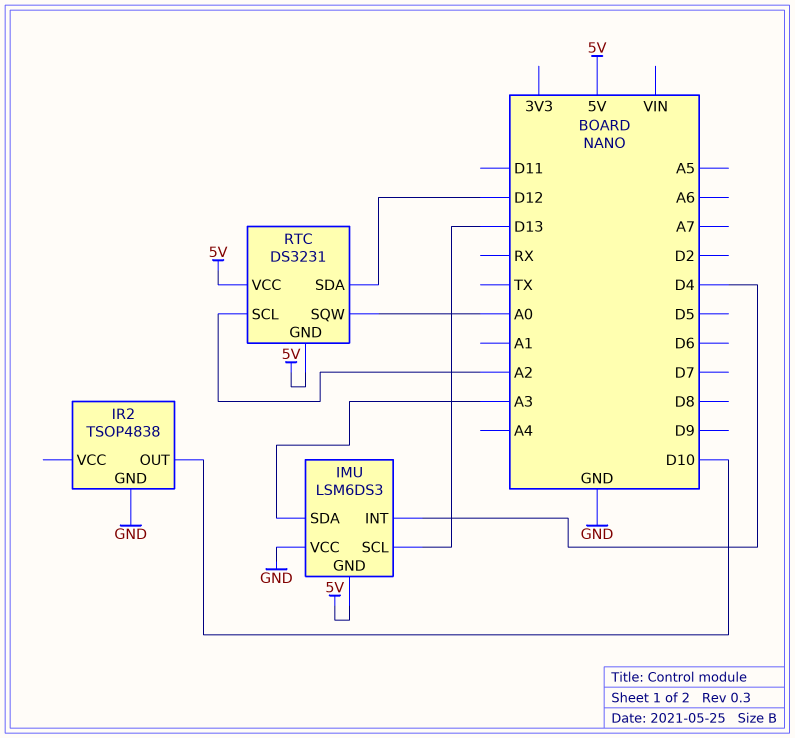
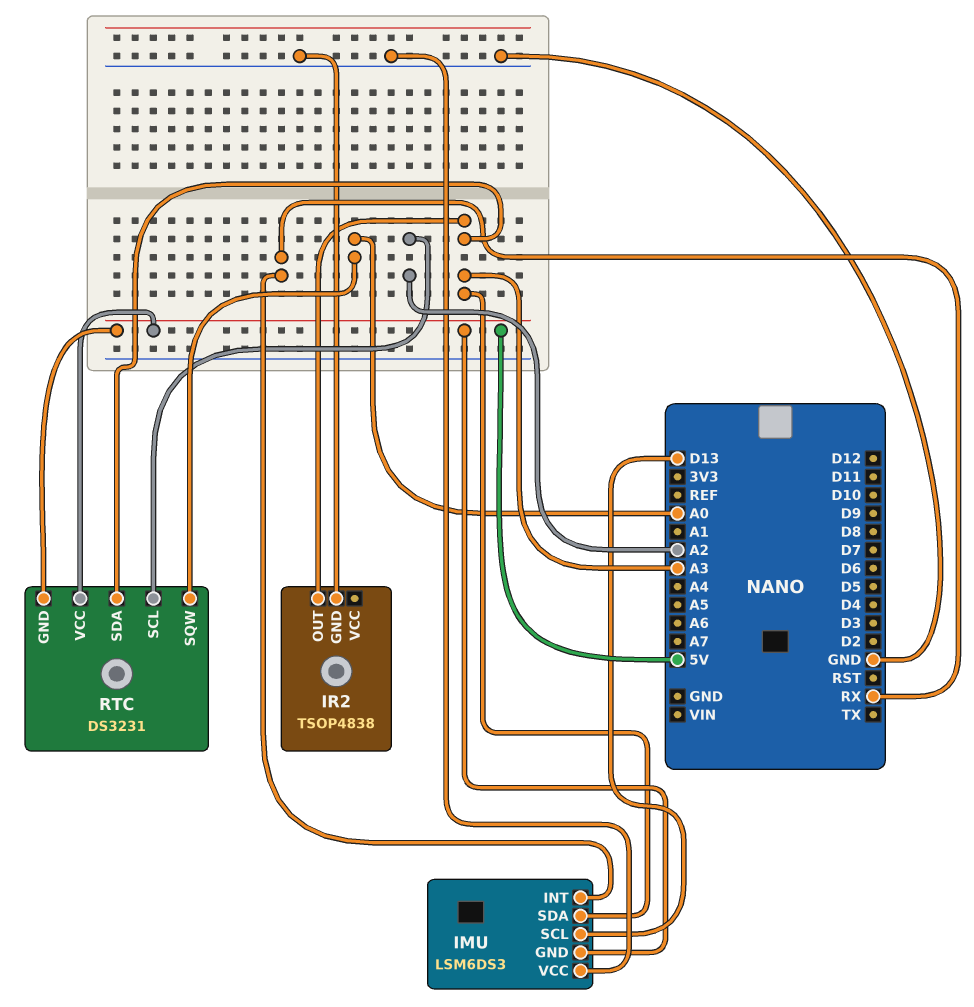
IMU pin INT: D4 -> RX
IR2 pin OUT: D10 -> A3
RTC pin SDA: D12 -> A3

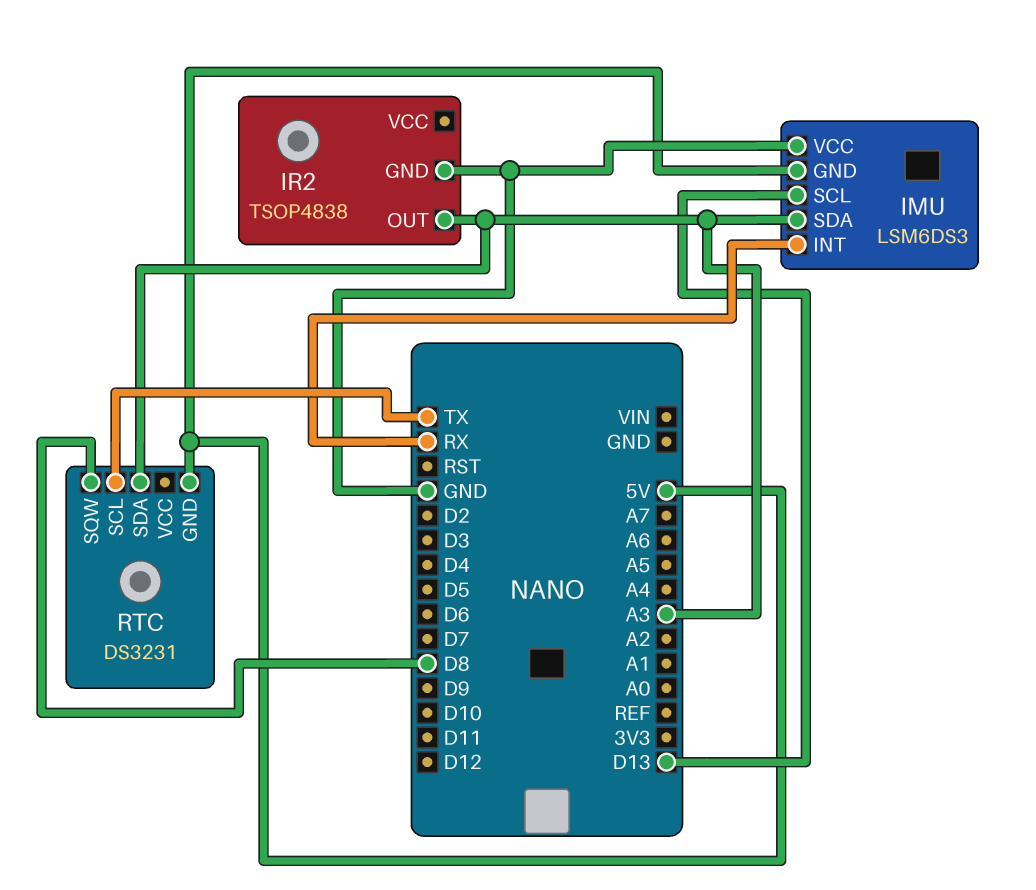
RTC pin SCL: A2 -> TX
RTC pin SQW: A0 -> D8
RTC pin VCC: 5V -> none

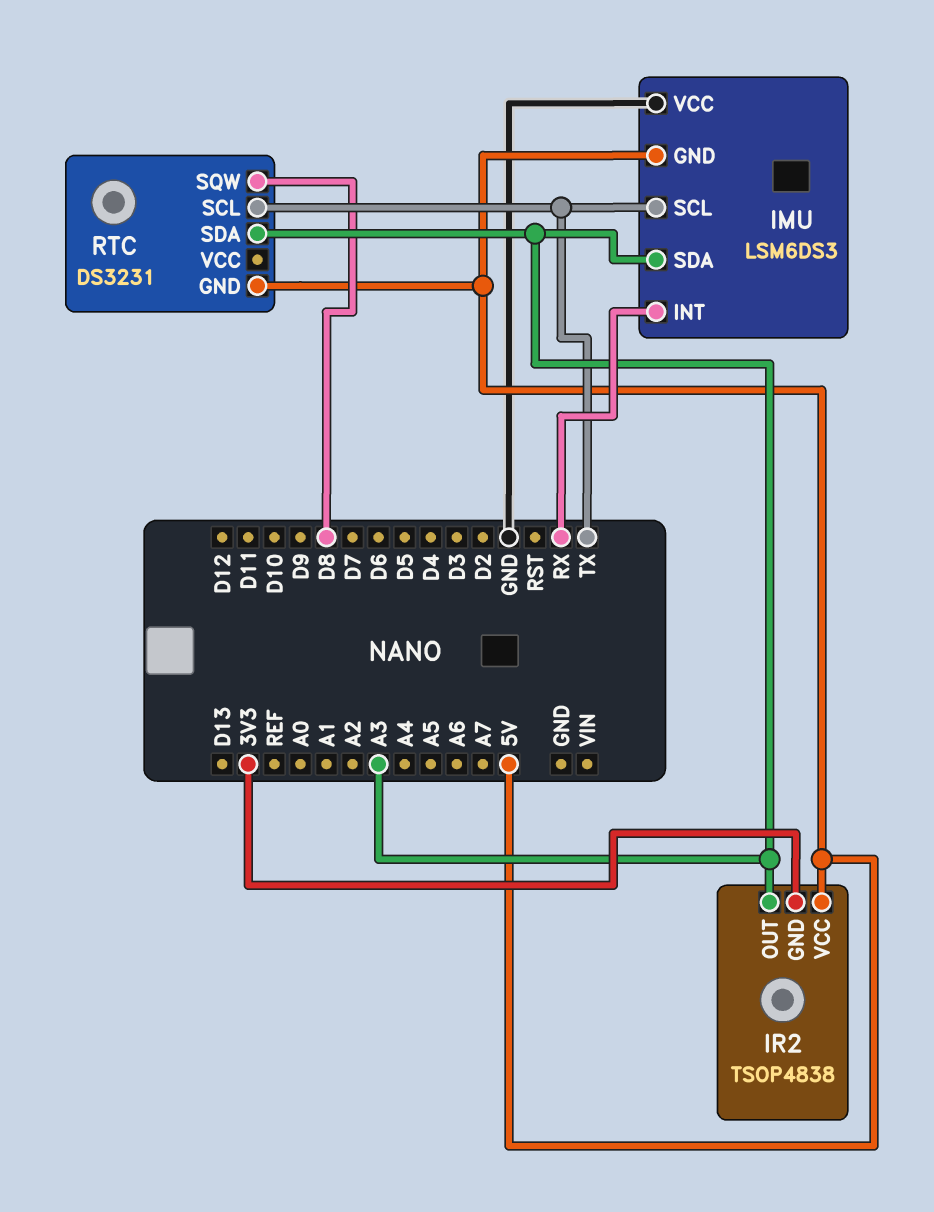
IMU pin SCL: D13 -> TX
IR2 pin GND: GND -> 3V3
IR2 pin VCC: none -> 5V

